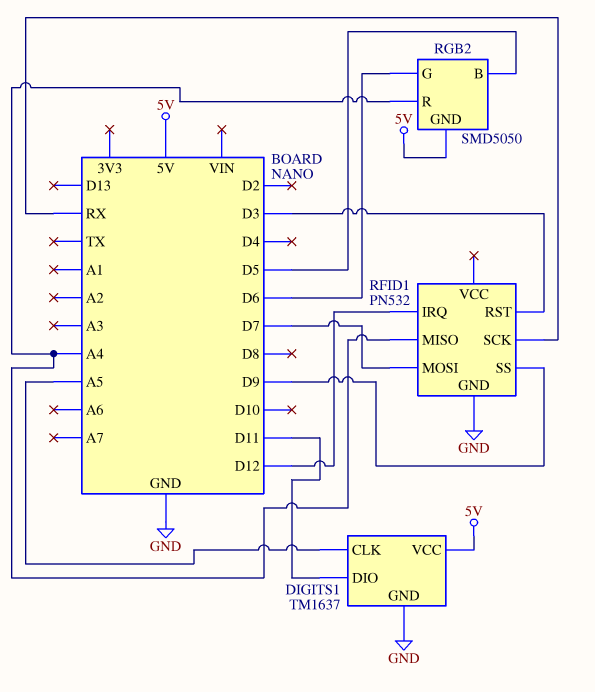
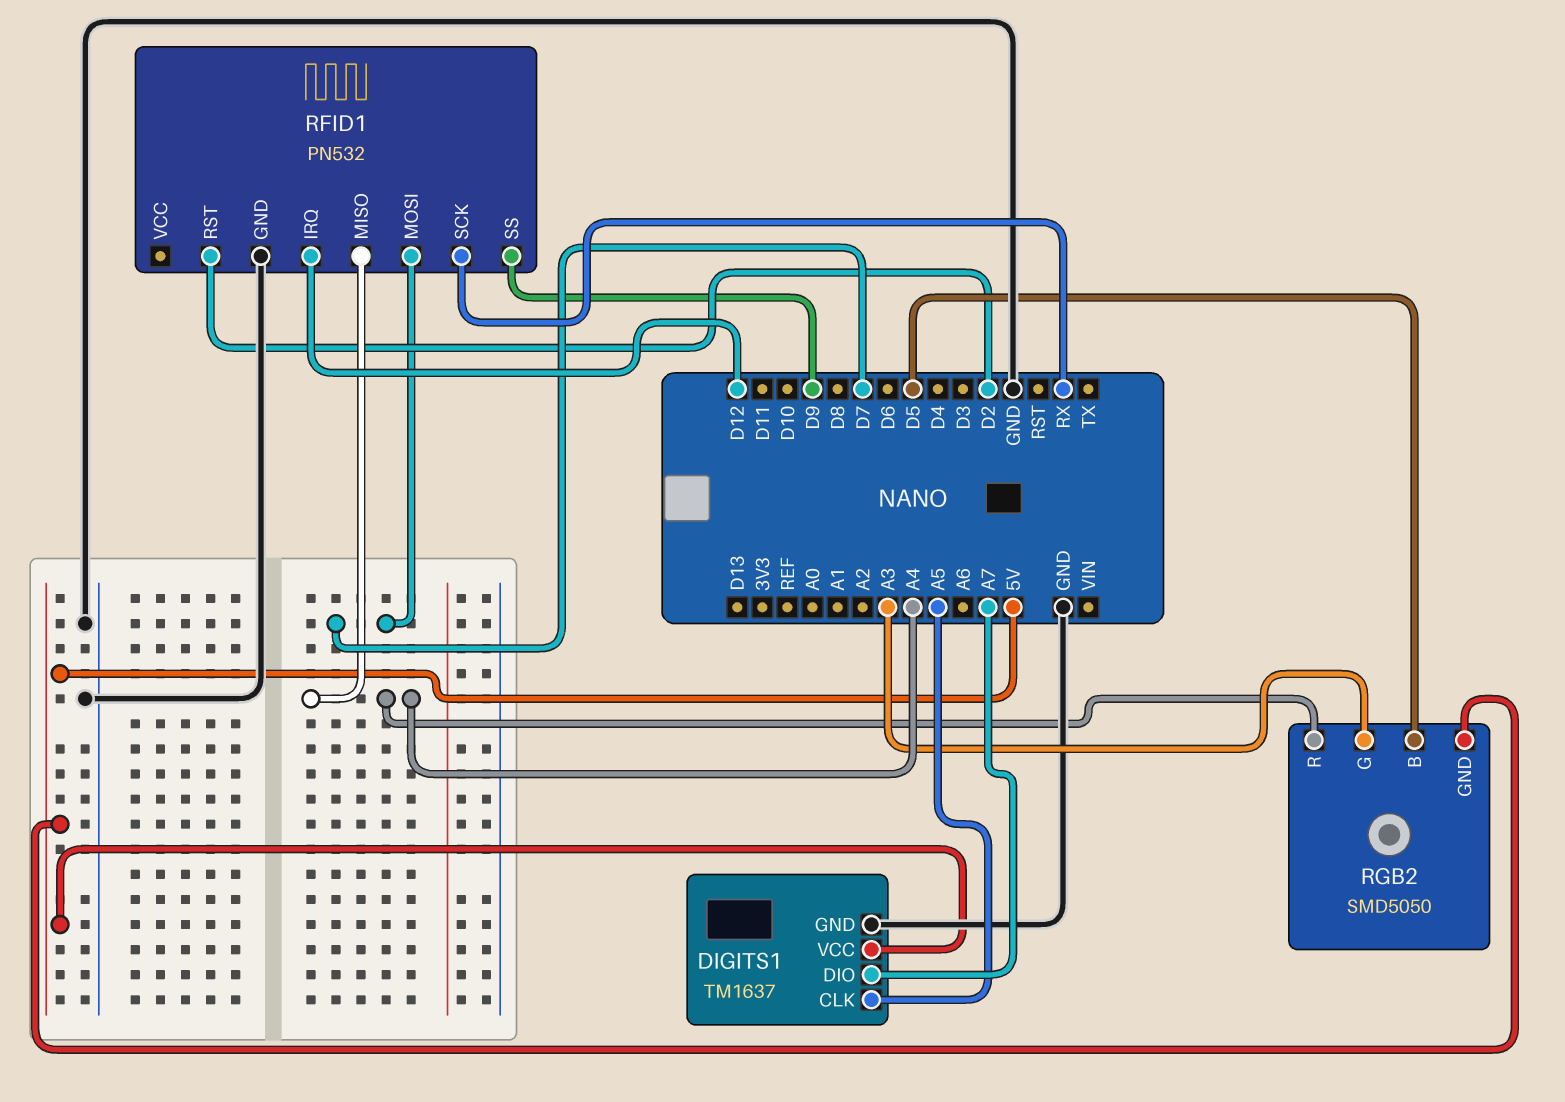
DIGITS1 pin DIO: D11 -> A7
RFID1 pin RST: D3 -> D2
RGB2 pin G: D6 -> A3

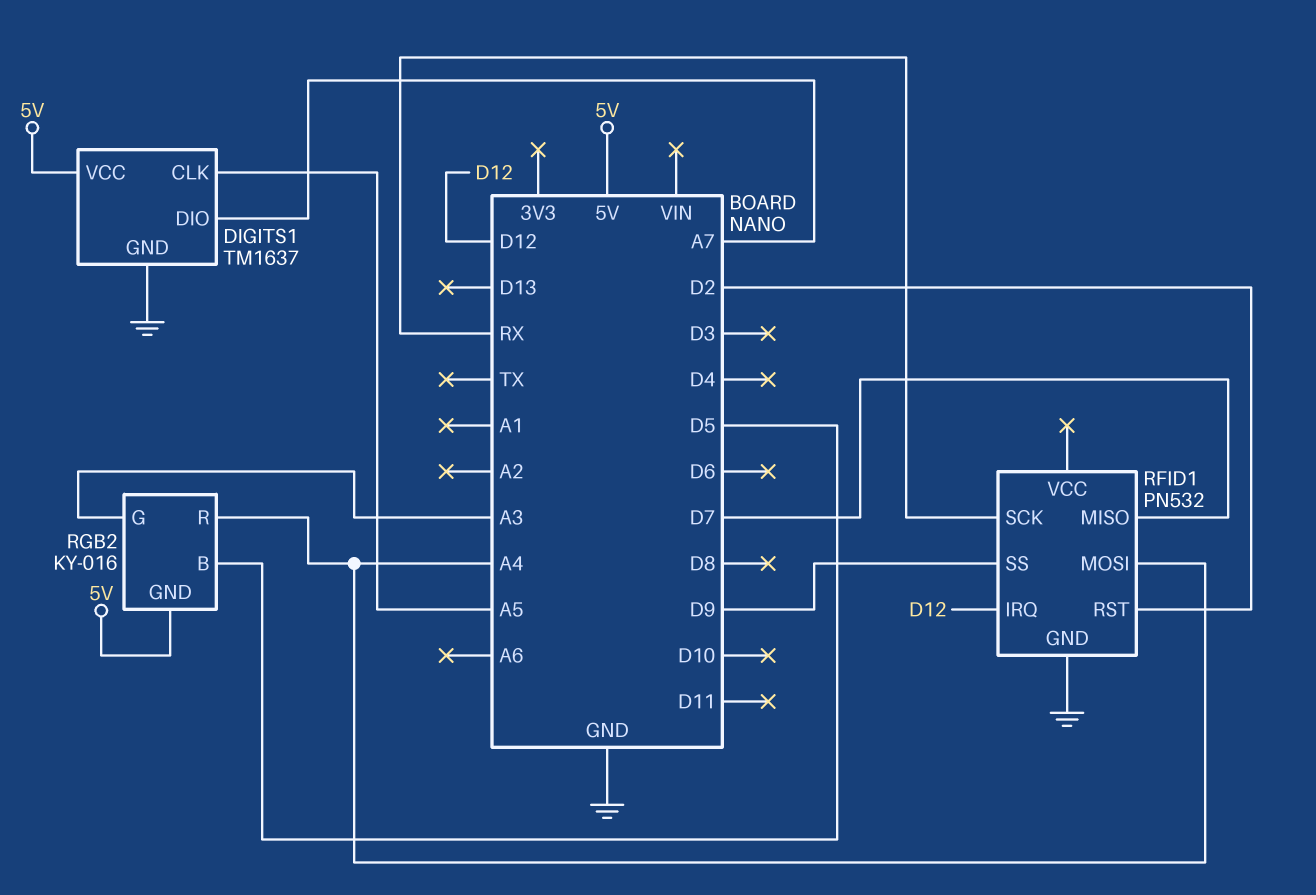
RFID1 pin MISO: A4 -> D7
RFID1 pin MOSI: D7 -> A4
RGB2: SMD5050 -> KY-016

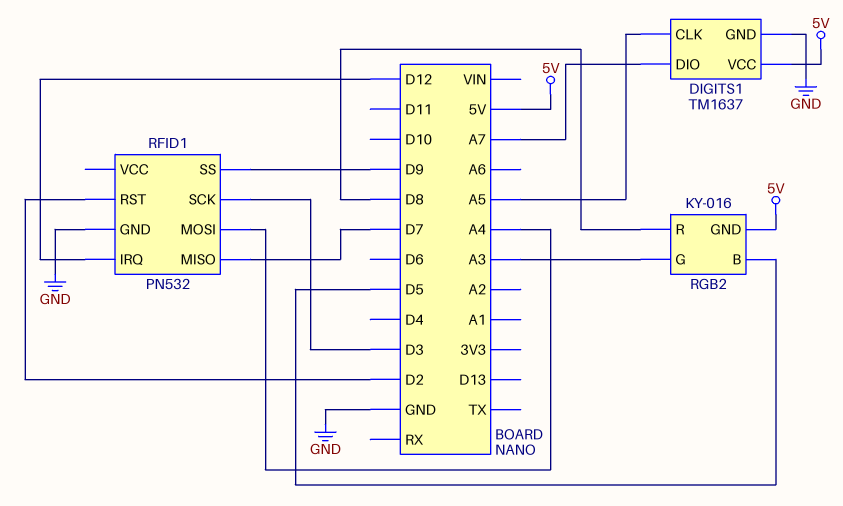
RFID1 pin SCK: RX -> D3
RGB2 pin R: A4 -> D8

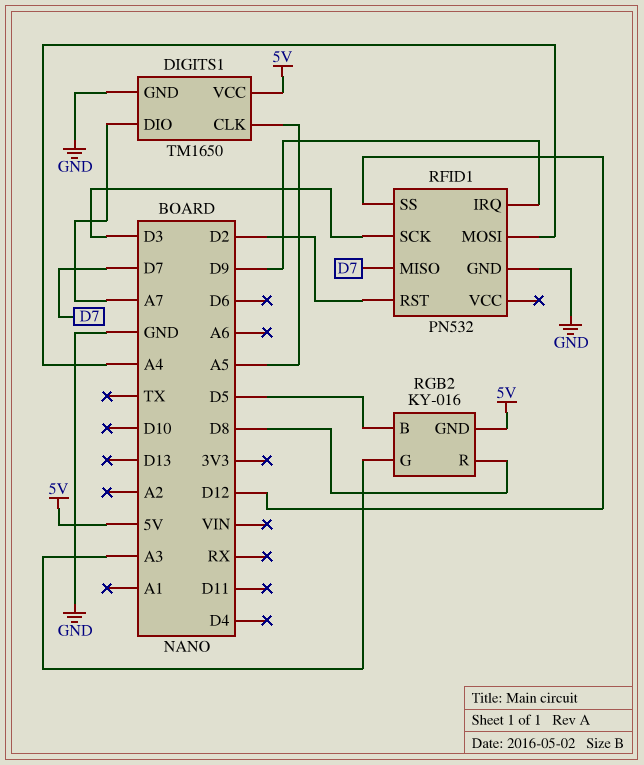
DIGITS1: TM1637 -> TM1650
RFID1 pin IRQ: D12 -> D9
RFID1 pin SS: D9 -> D12

